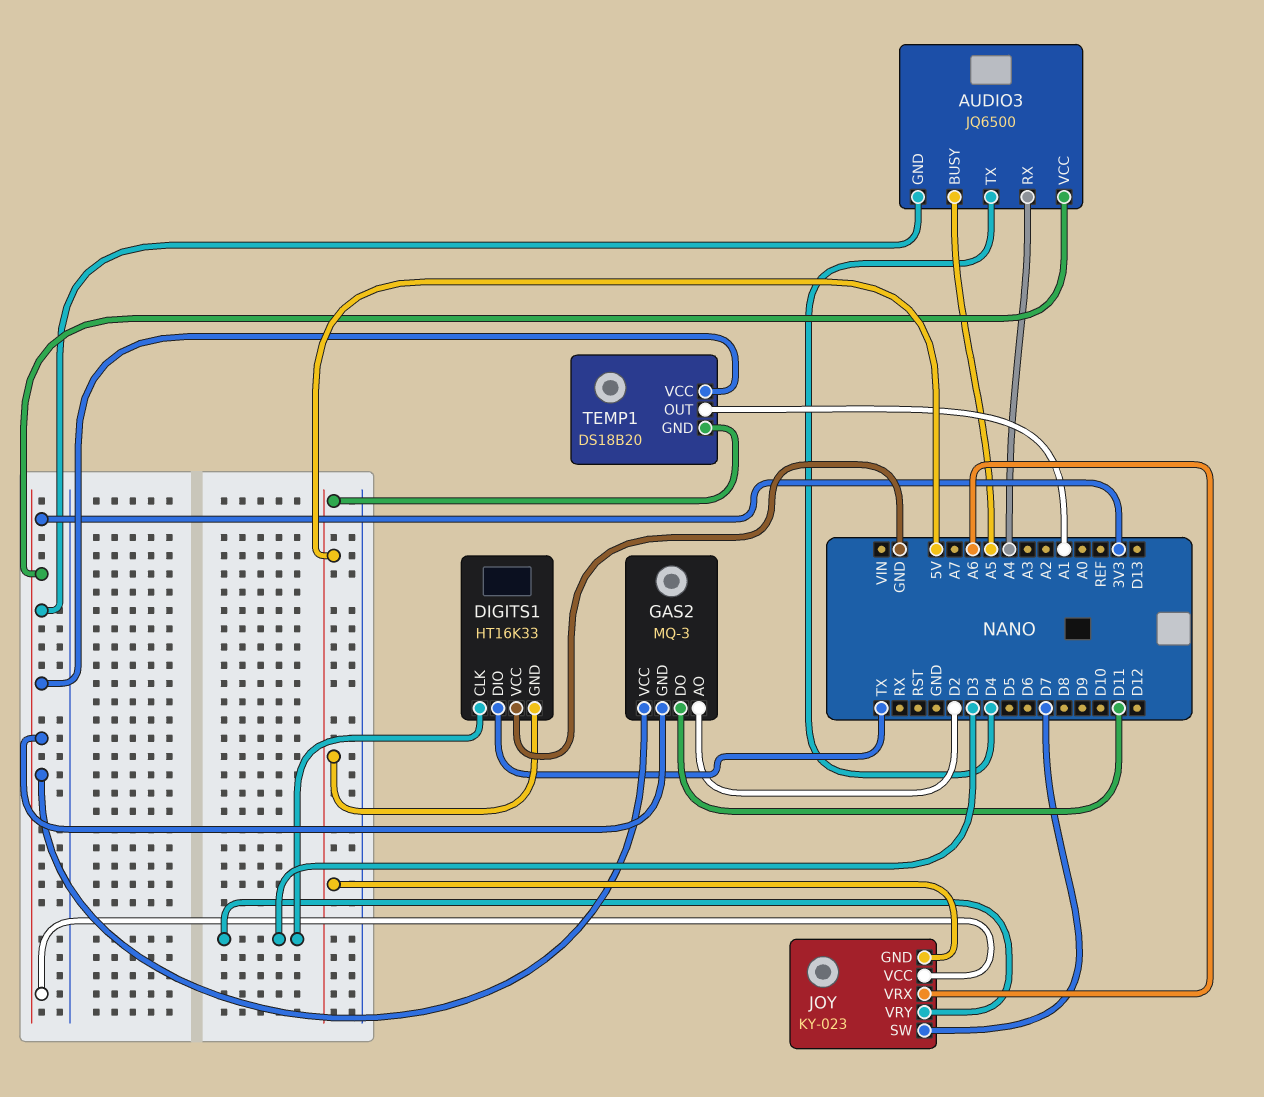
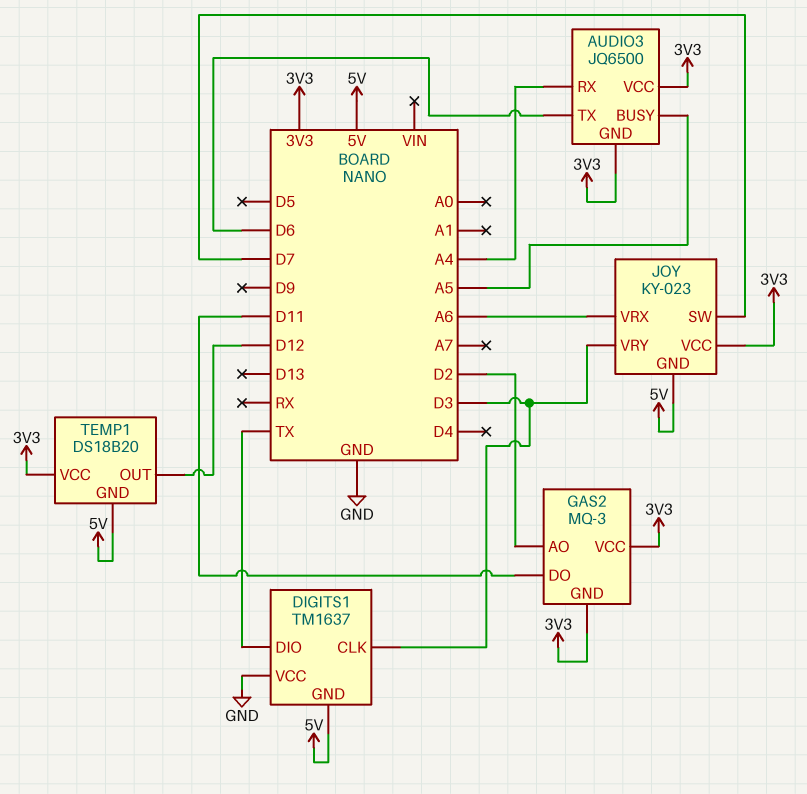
AUDIO3 pin TX: D4 -> D6
DIGITS1: HT16K33 -> TM1637
TEMP1 pin OUT: A1 -> D12

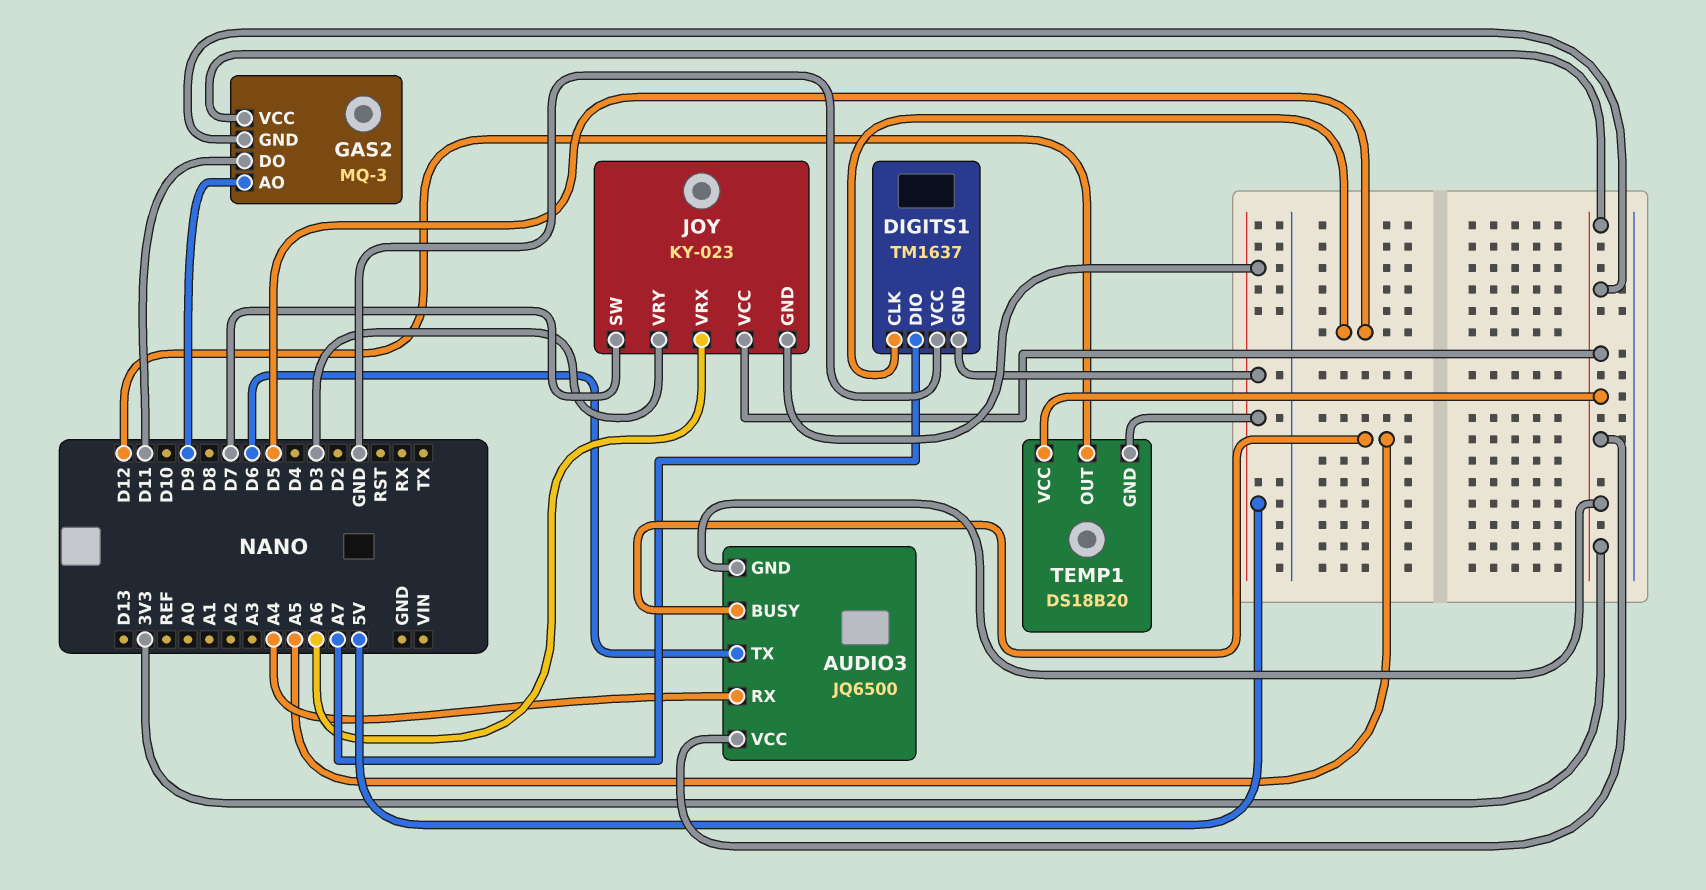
DIGITS1 pin CLK: D3 -> D5
DIGITS1 pin DIO: TX -> A7
GAS2 pin AO: D2 -> D9

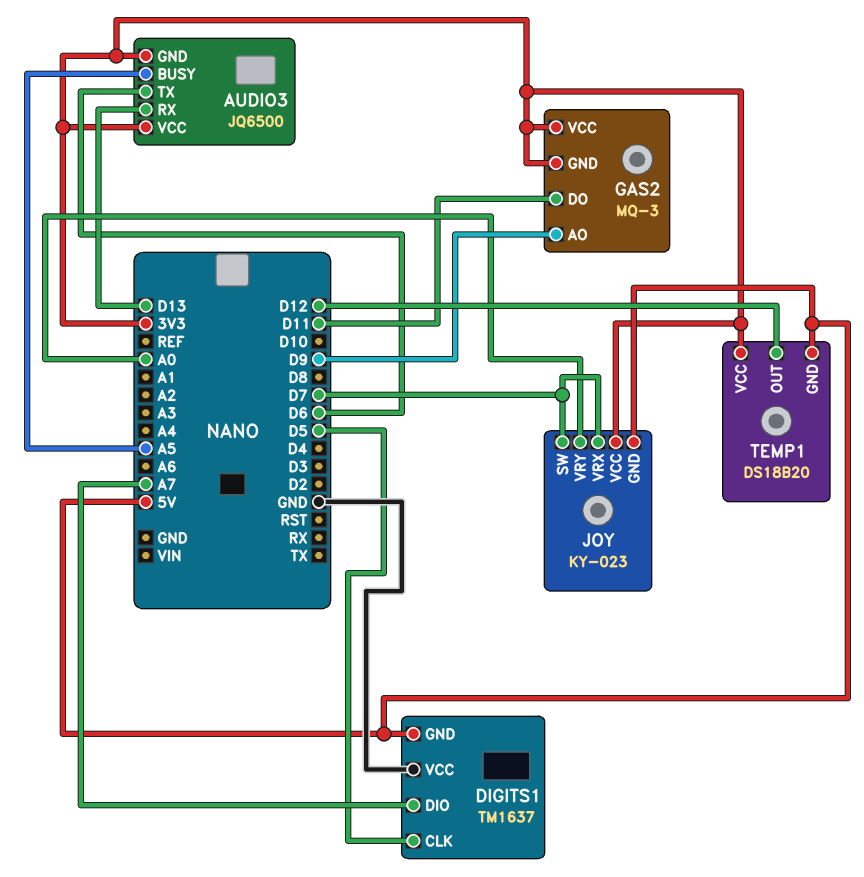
AUDIO3 pin RX: A4 -> D13
JOY pin VRX: A6 -> D7
JOY pin VRY: D3 -> A0

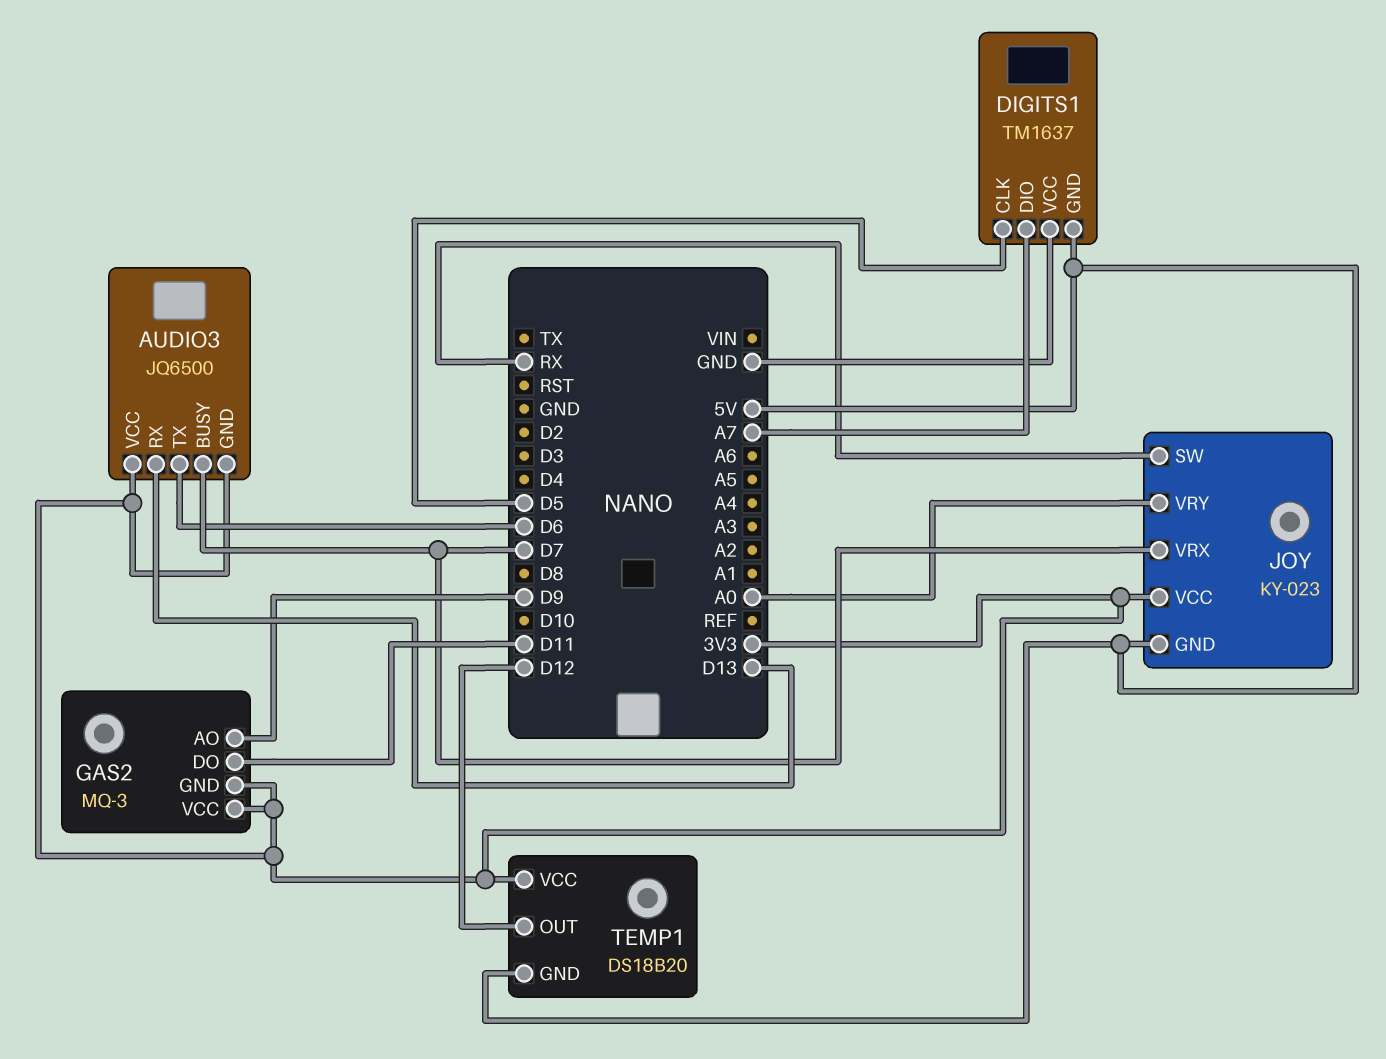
AUDIO3 pin BUSY: A5 -> D7
JOY pin SW: D7 -> RX

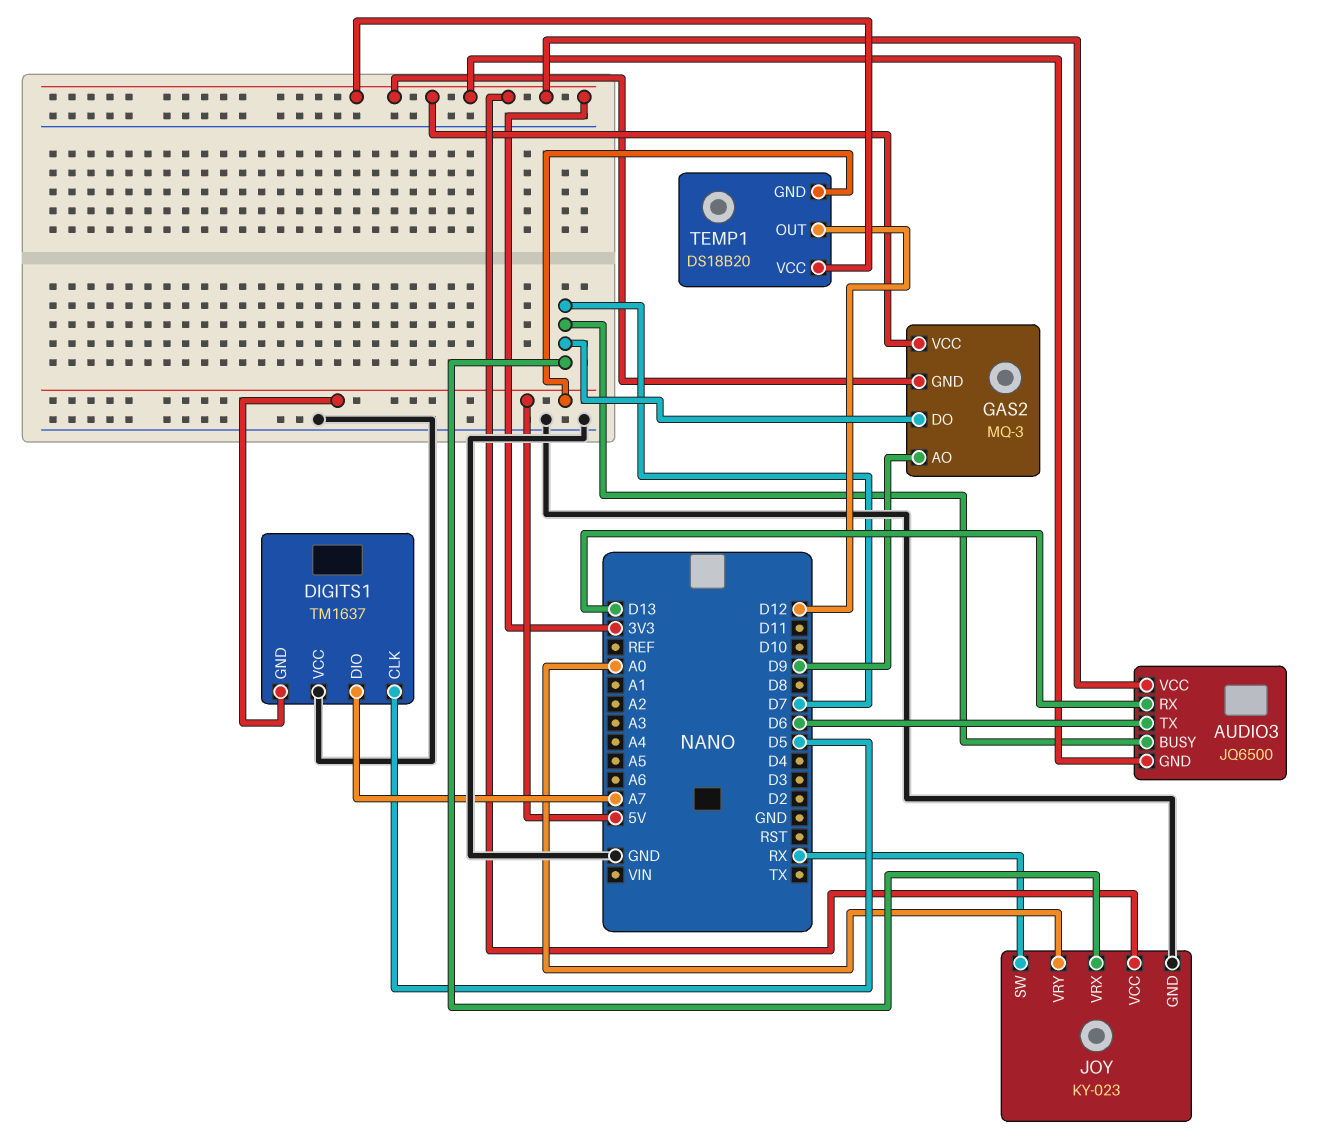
GAS2 pin DO: D11 -> D7
JOY pin GND: 5V -> GND

